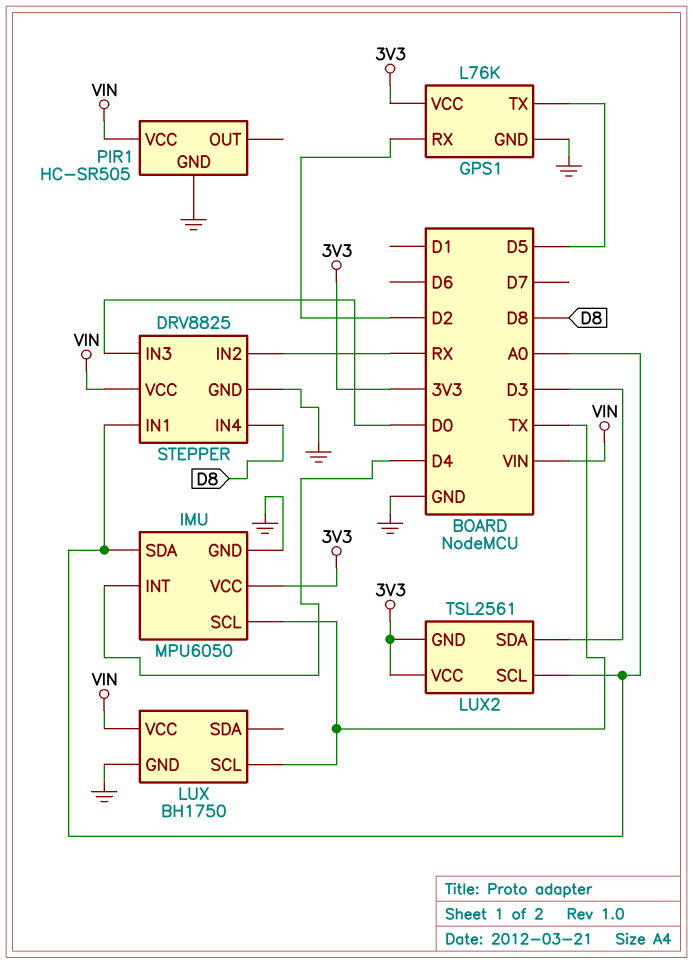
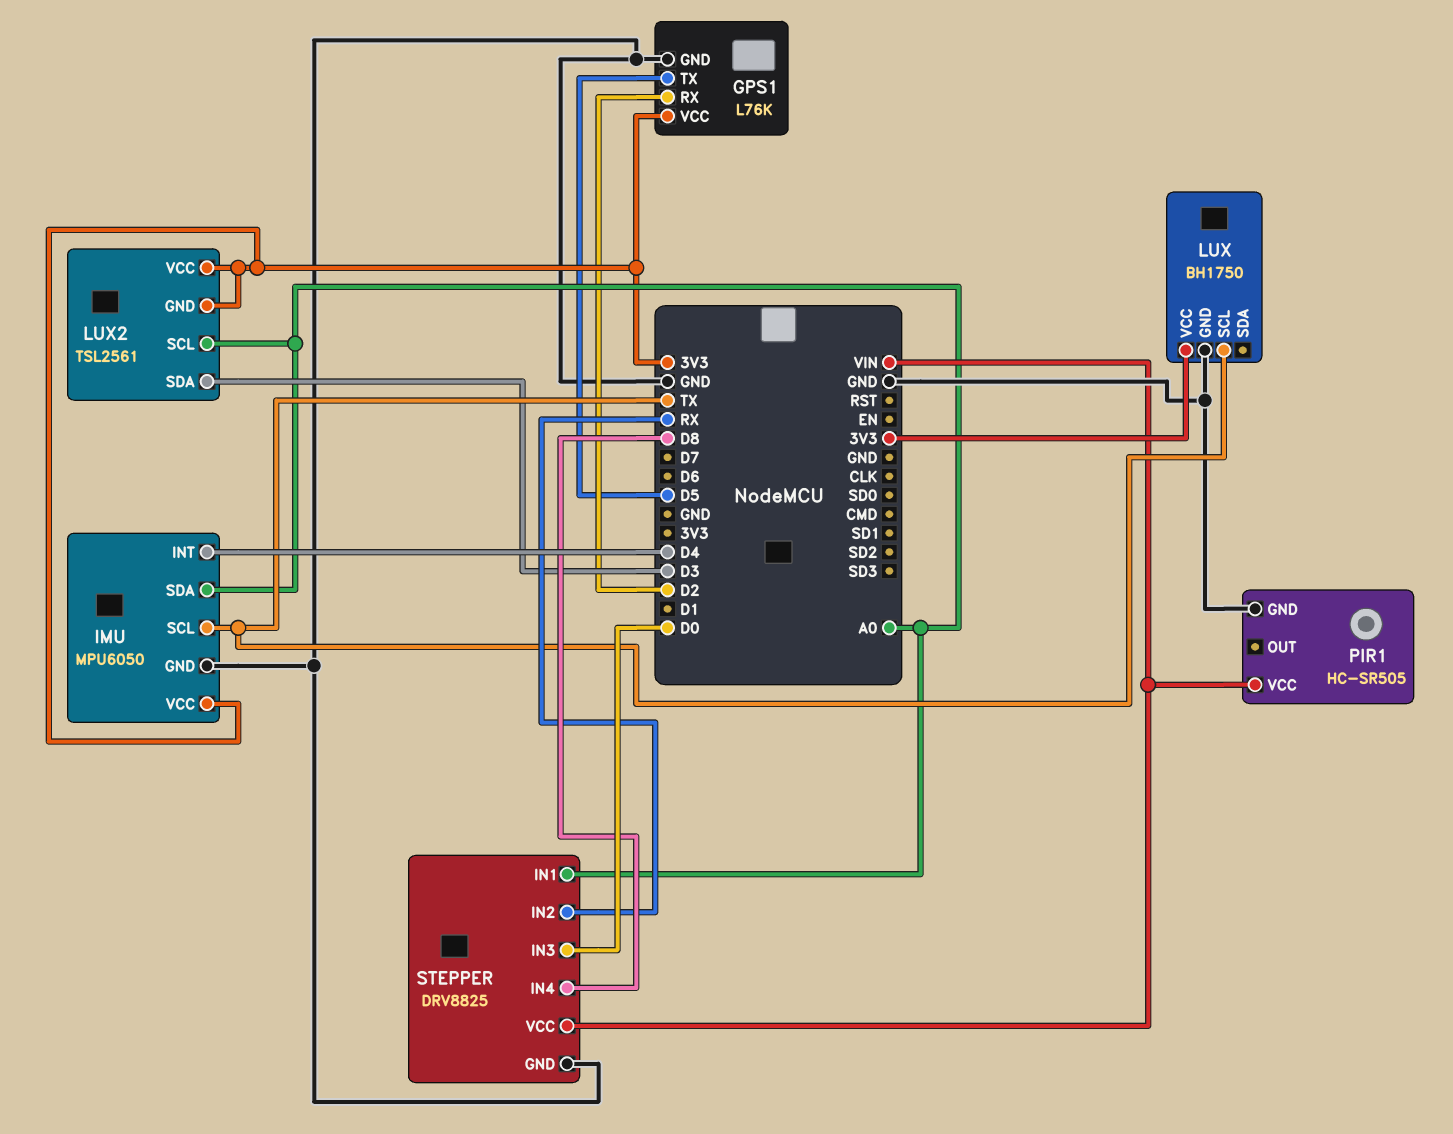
LUX pin VCC: VIN -> 3V3

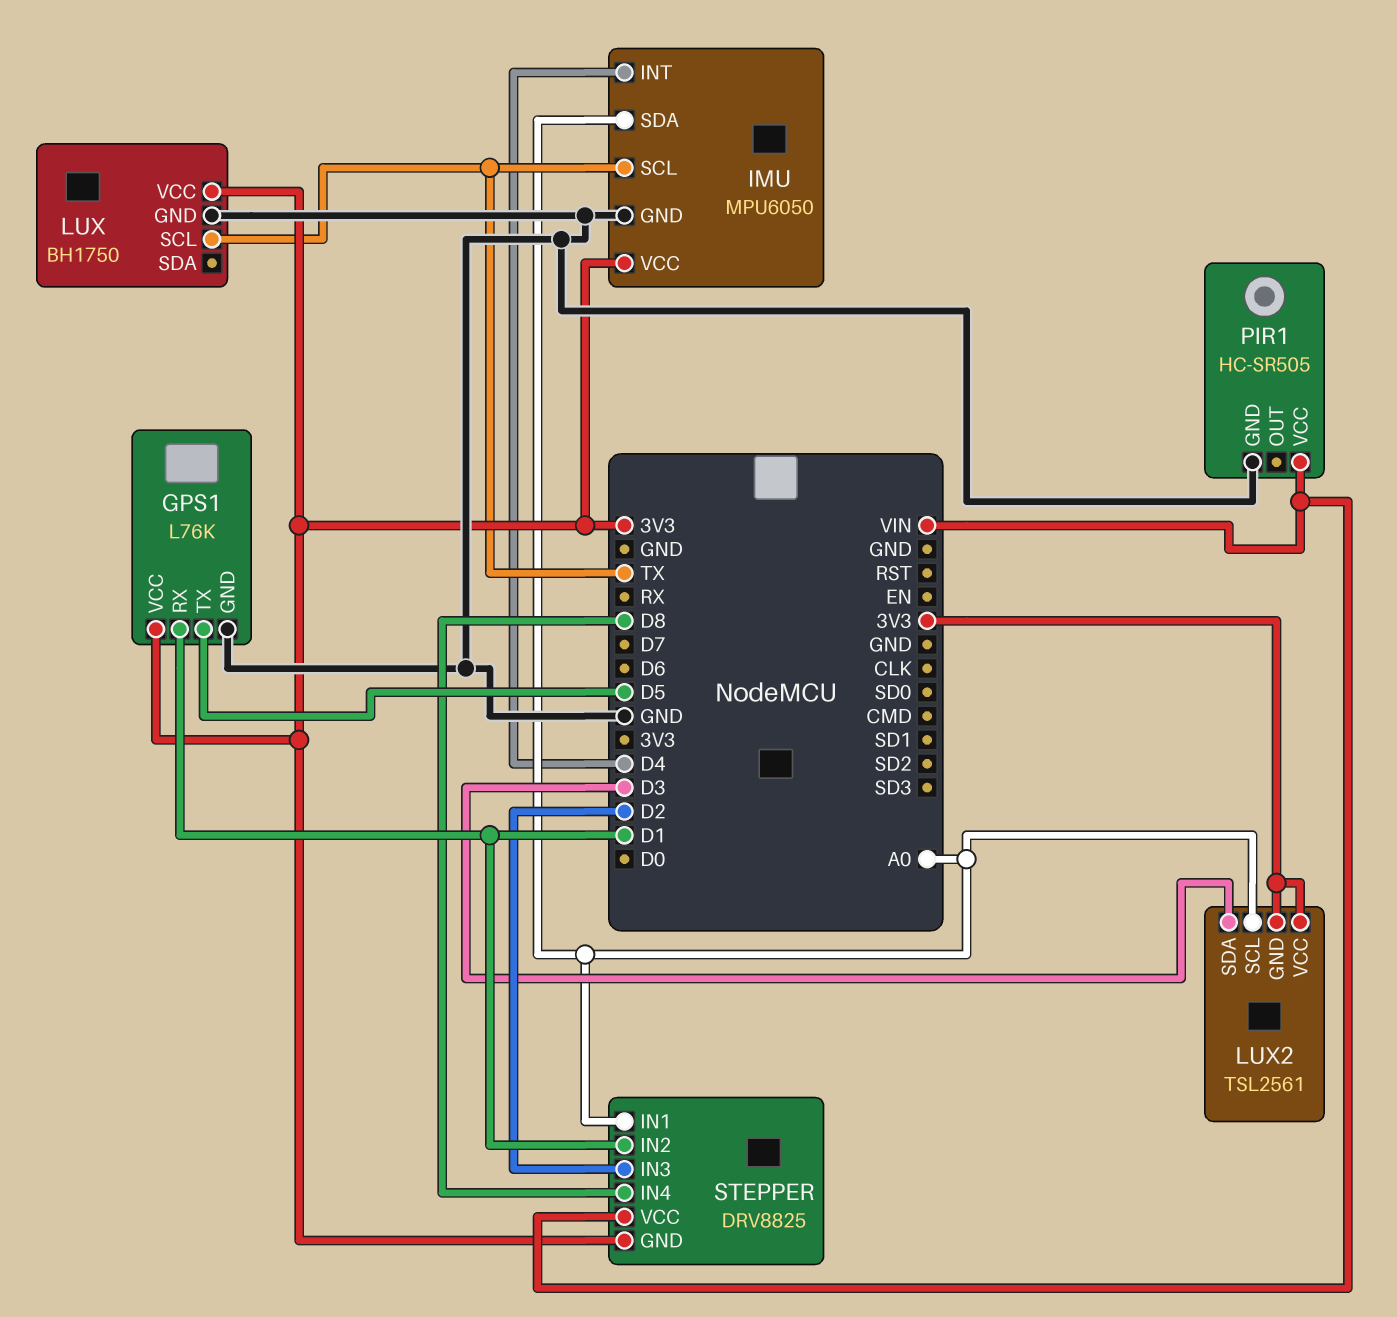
GPS1 pin RX: D2 -> D1
STEPPER pin GND: GND -> 3V3
STEPPER pin IN2: RX -> D1
STEPPER pin IN3: D0 -> D2

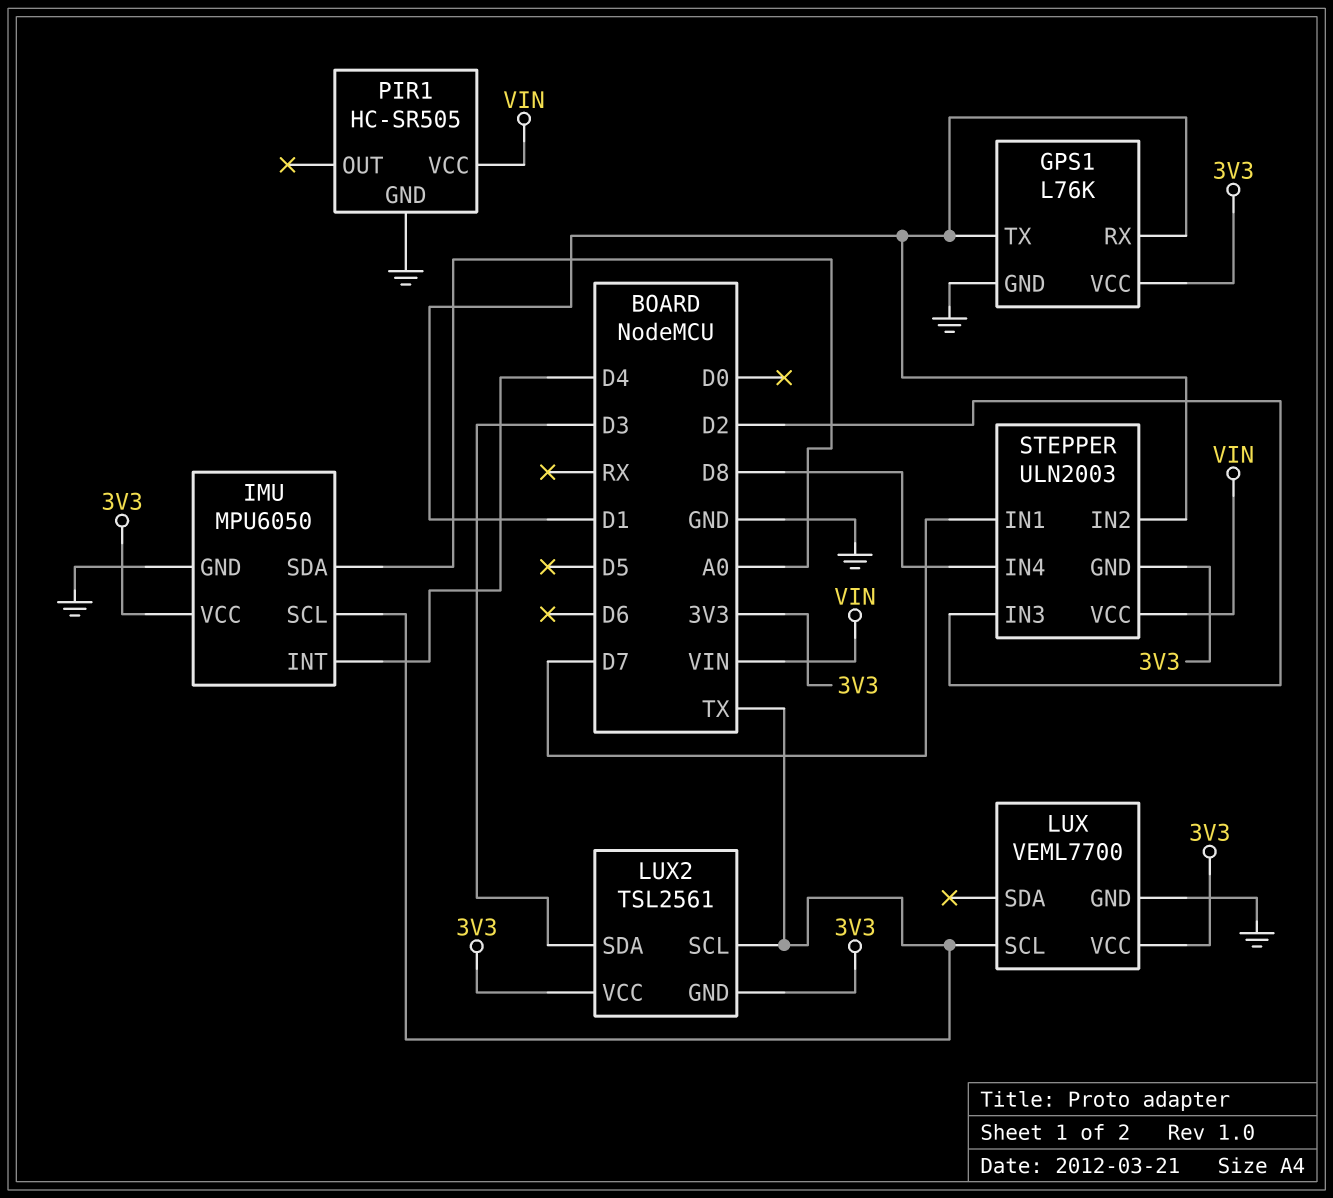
GPS1 pin TX: D5 -> D1
LUX: BH1750 -> VEML7700
LUX2 pin SCL: A0 -> TX
STEPPER: DRV8825 -> ULN2003
STEPPER pin IN1: A0 -> D7

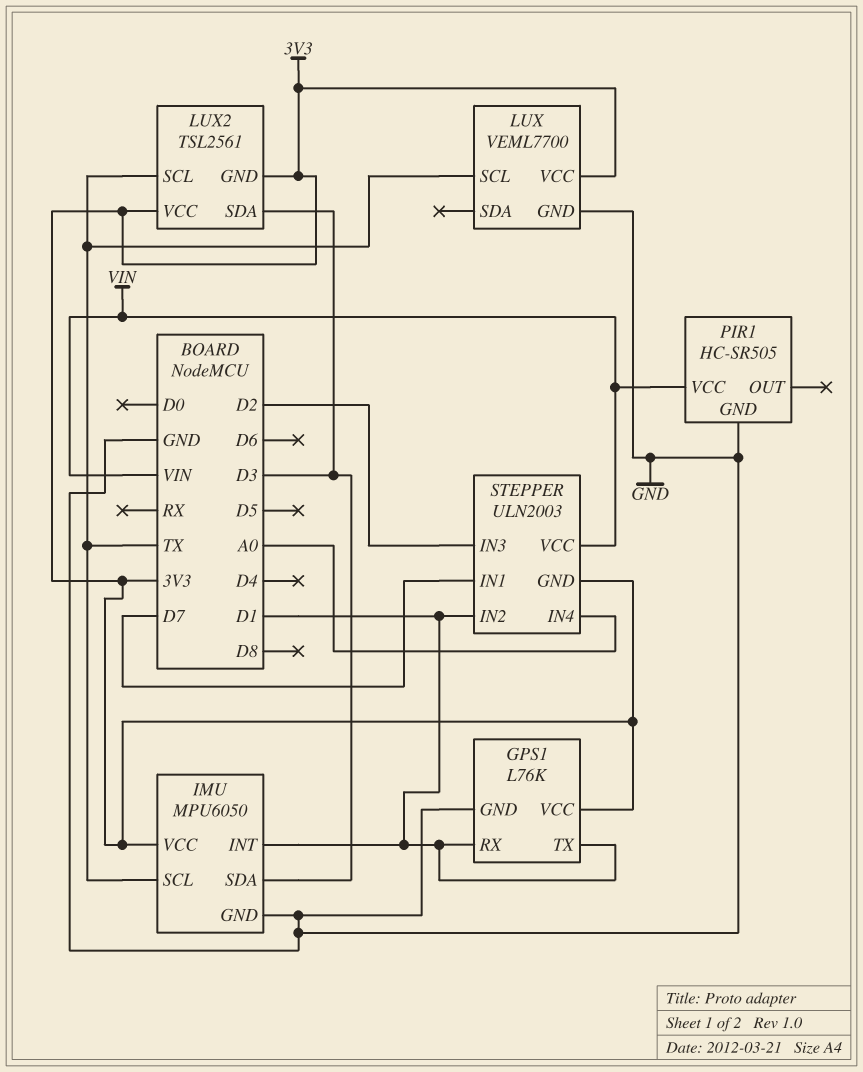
IMU pin INT: D4 -> D1
IMU pin SDA: A0 -> D3
STEPPER pin IN4: D8 -> A0

